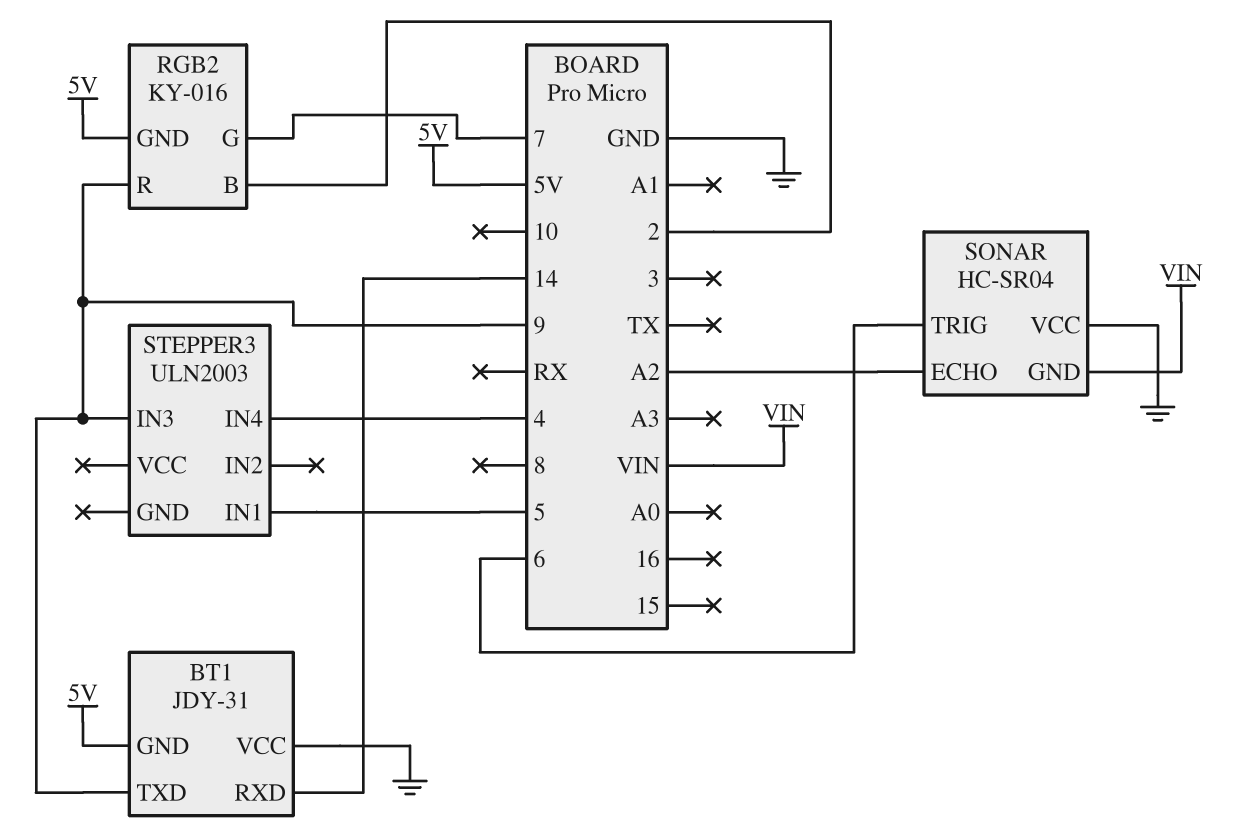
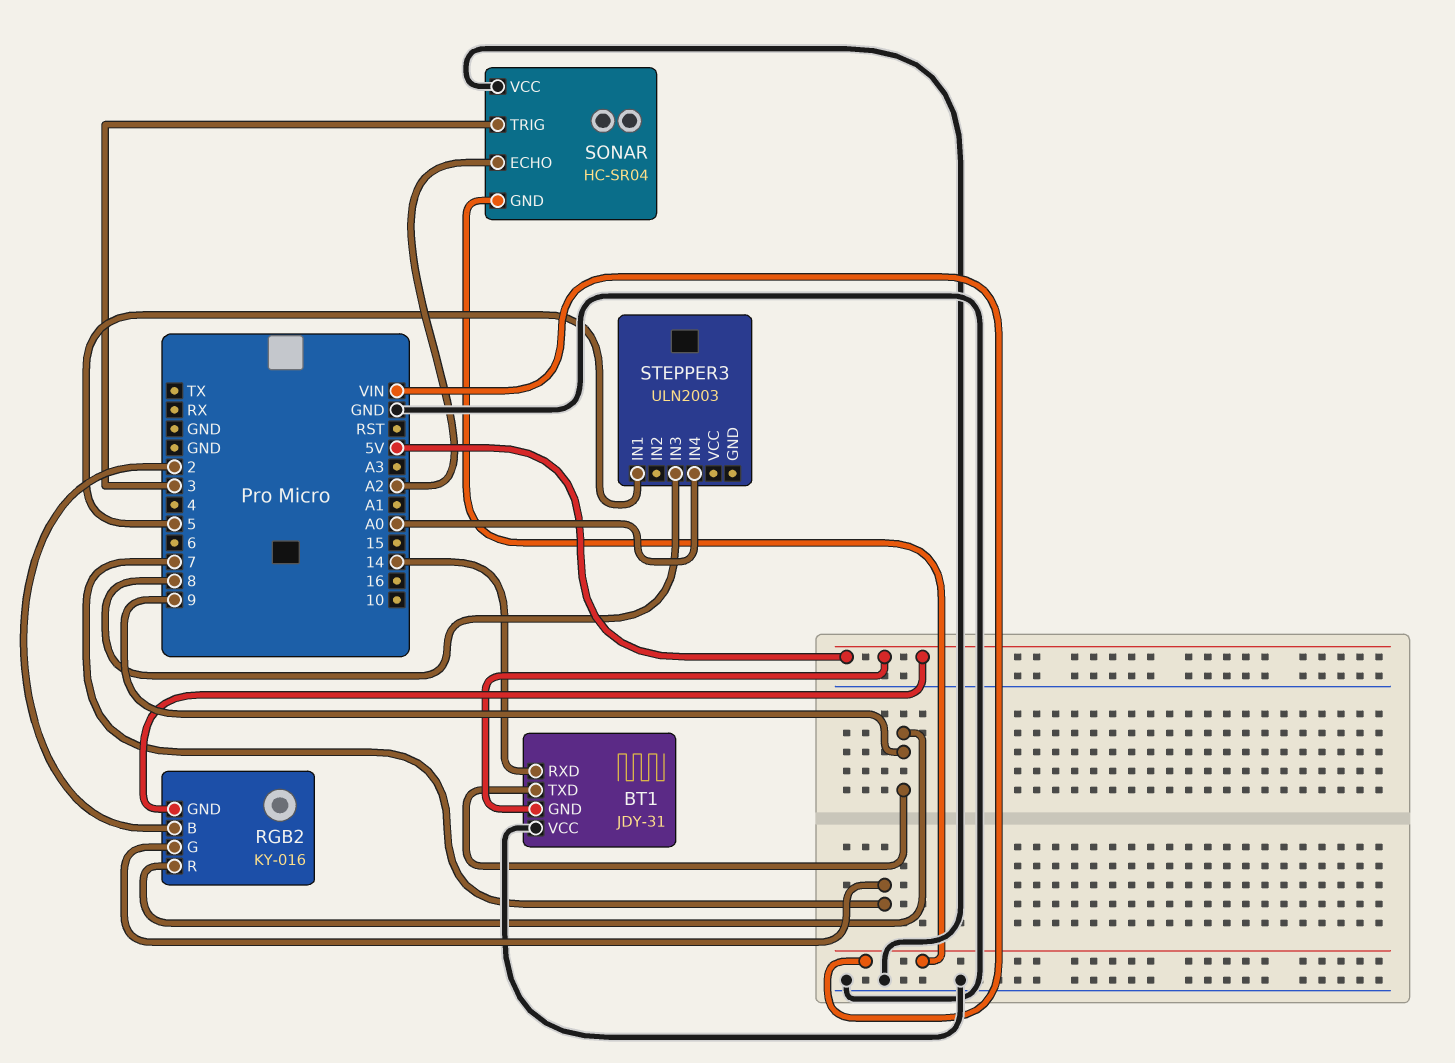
SONAR pin TRIG: 6 -> 3
STEPPER3 pin IN3: 9 -> 8
STEPPER3 pin IN4: 4 -> A0

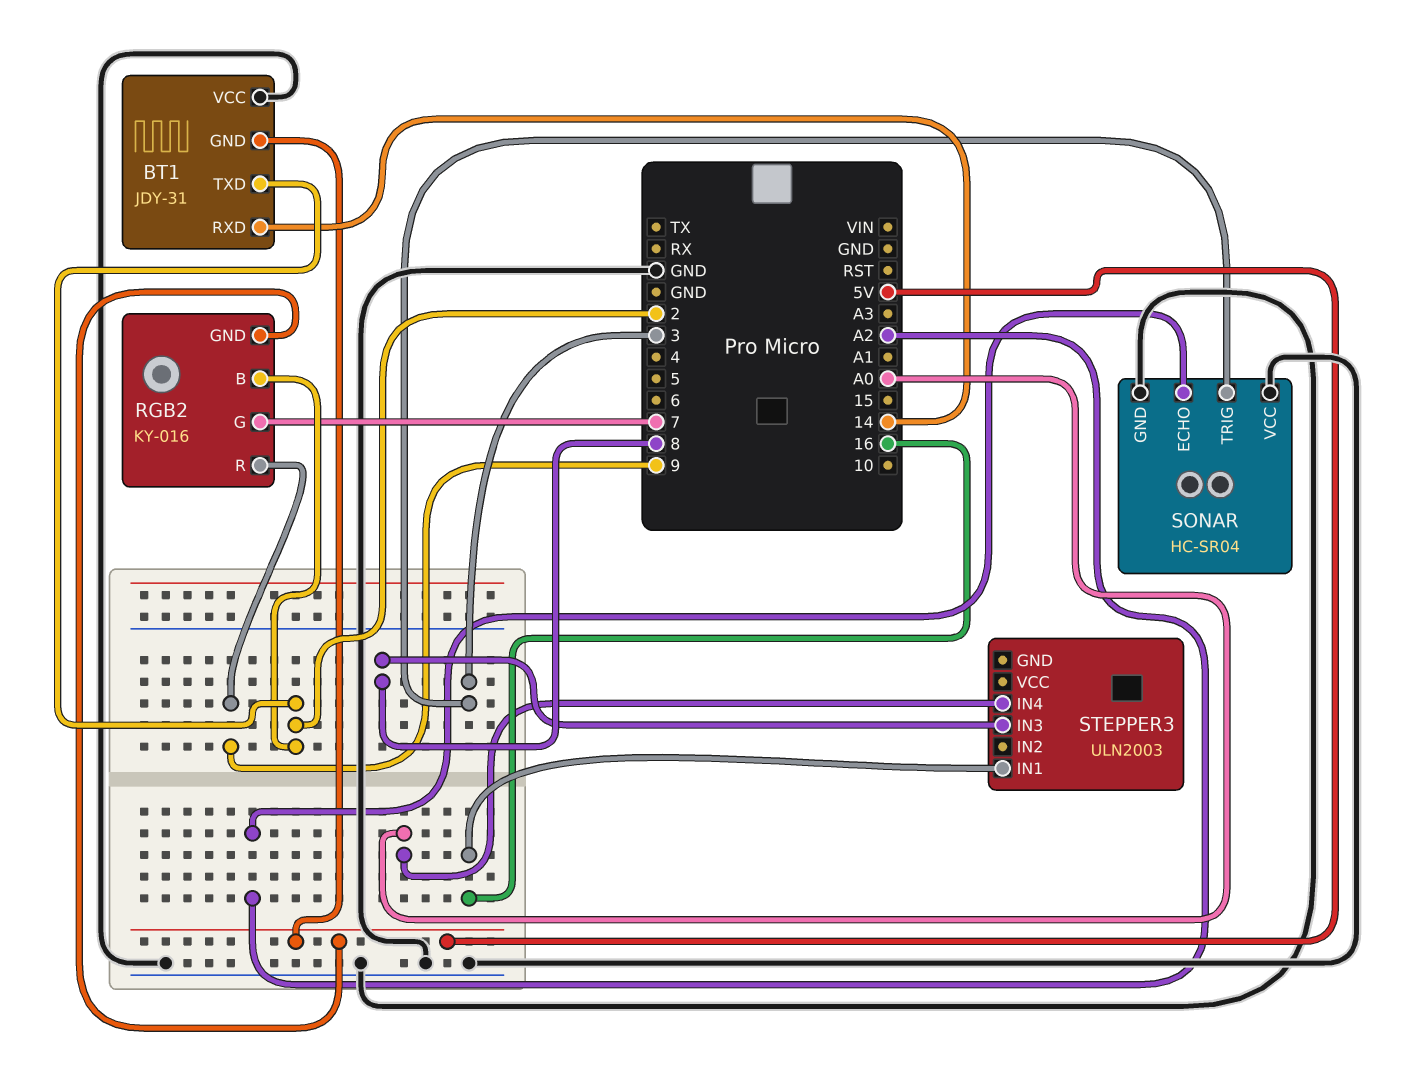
BT1 pin TXD: 9 -> 2
SONAR pin GND: VIN -> GND
STEPPER3 pin IN1: 5 -> 16

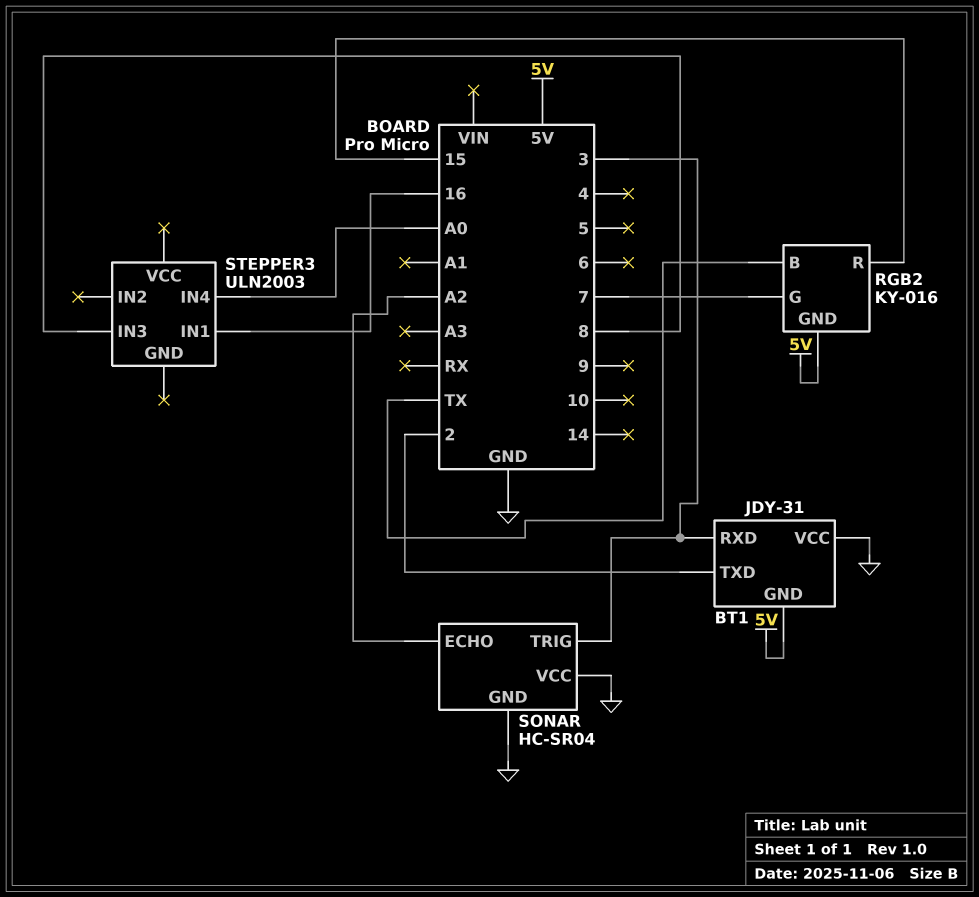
BT1 pin RXD: 14 -> 3
RGB2 pin B: 2 -> TX
RGB2 pin R: 9 -> 15

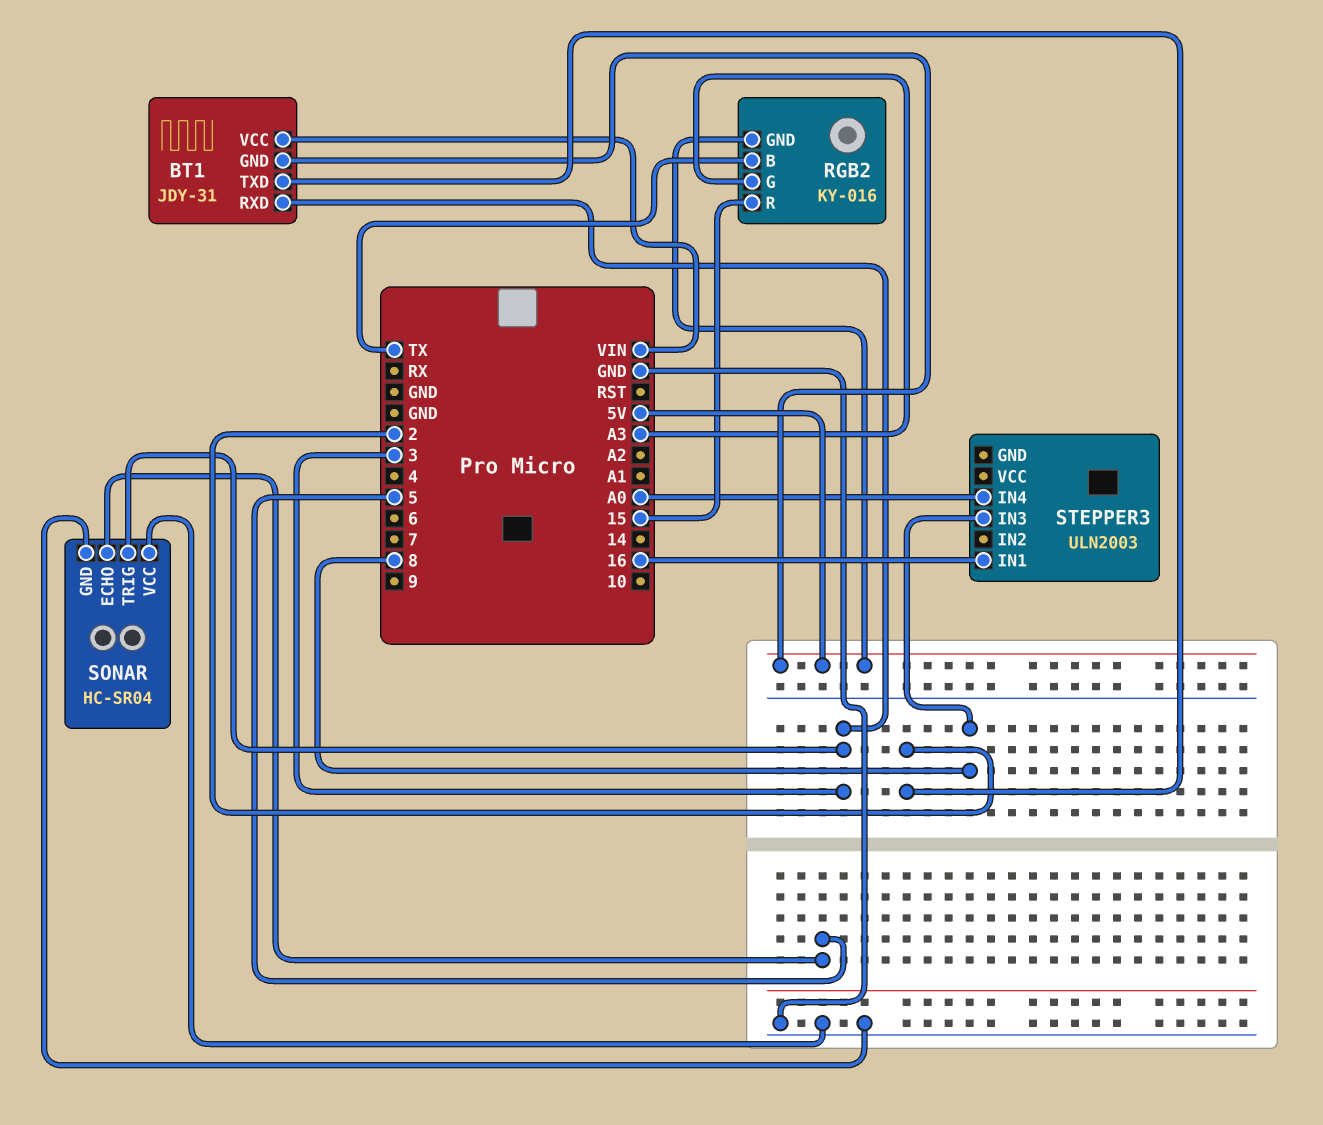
BT1 pin VCC: GND -> VIN
RGB2 pin G: 7 -> A3
SONAR pin ECHO: A2 -> 5

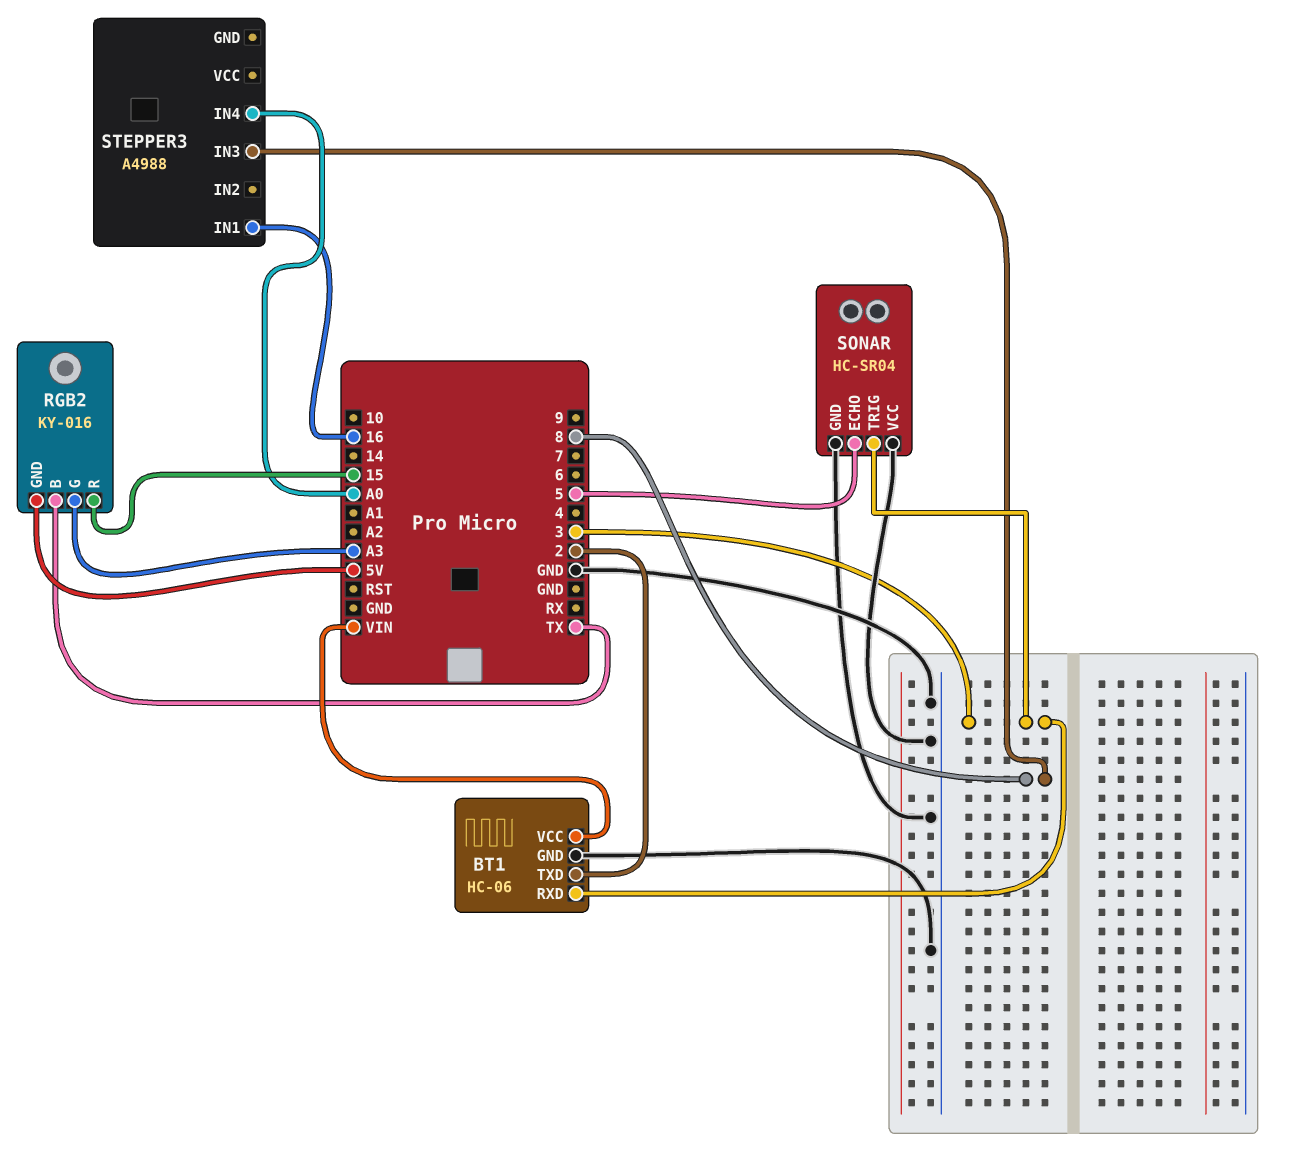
BT1: JDY-31 -> HC-06
BT1 pin GND: 5V -> GND
STEPPER3: ULN2003 -> A4988

